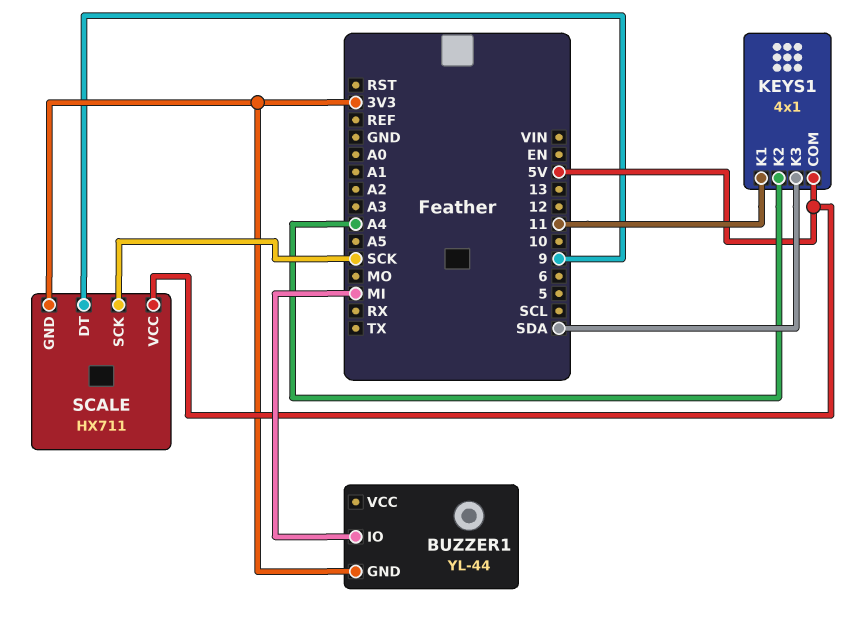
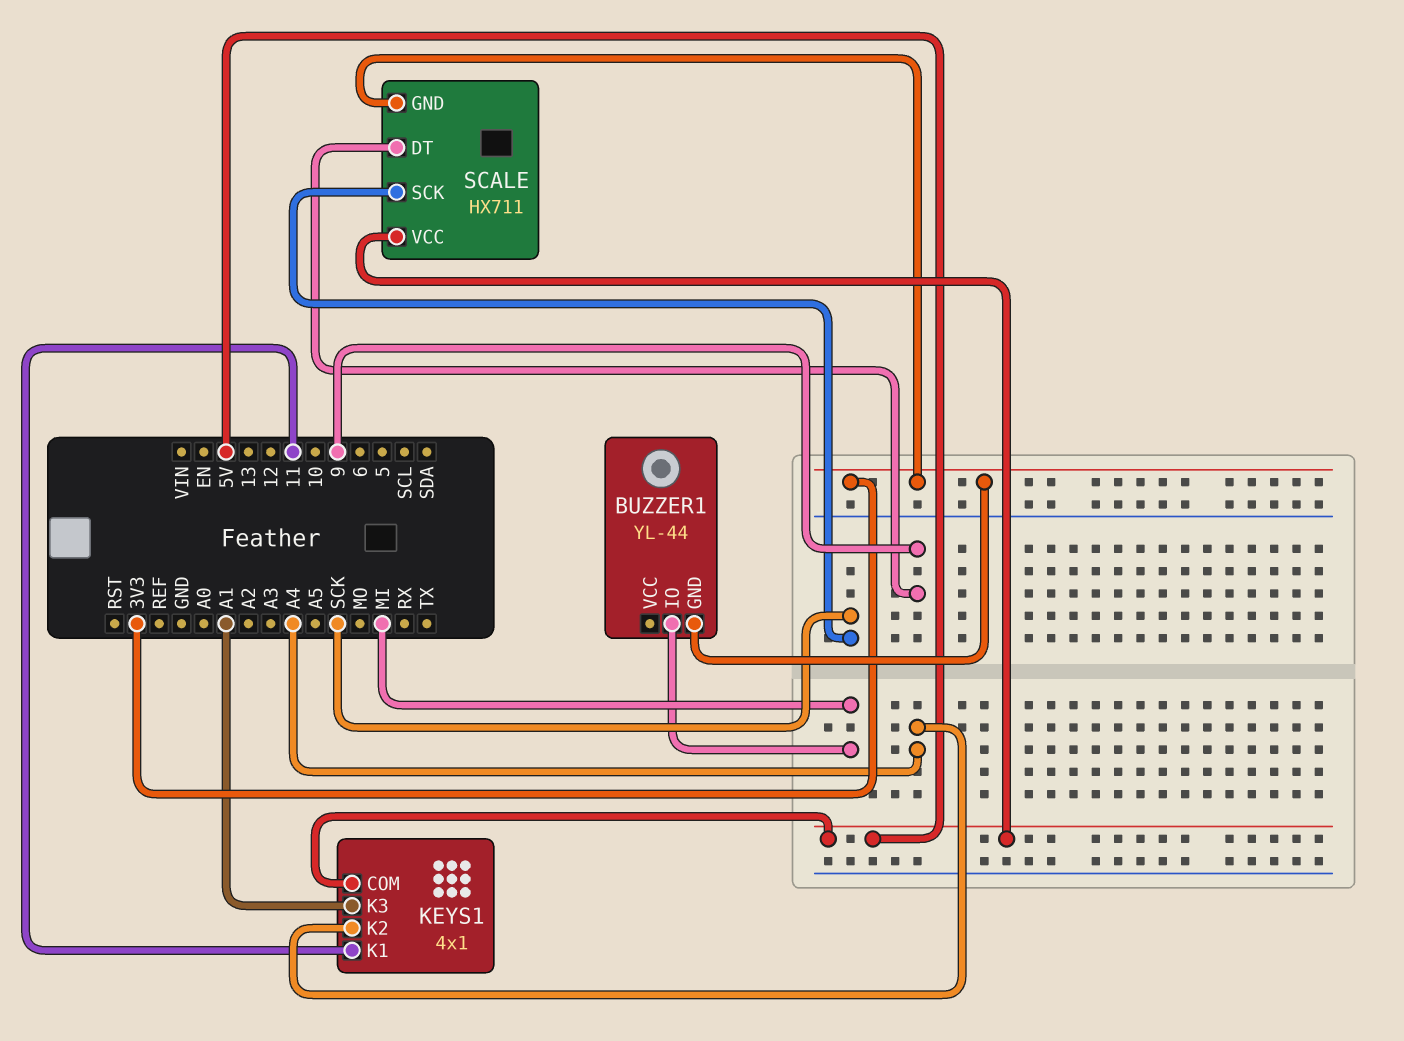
KEYS1 pin K3: SDA -> A1

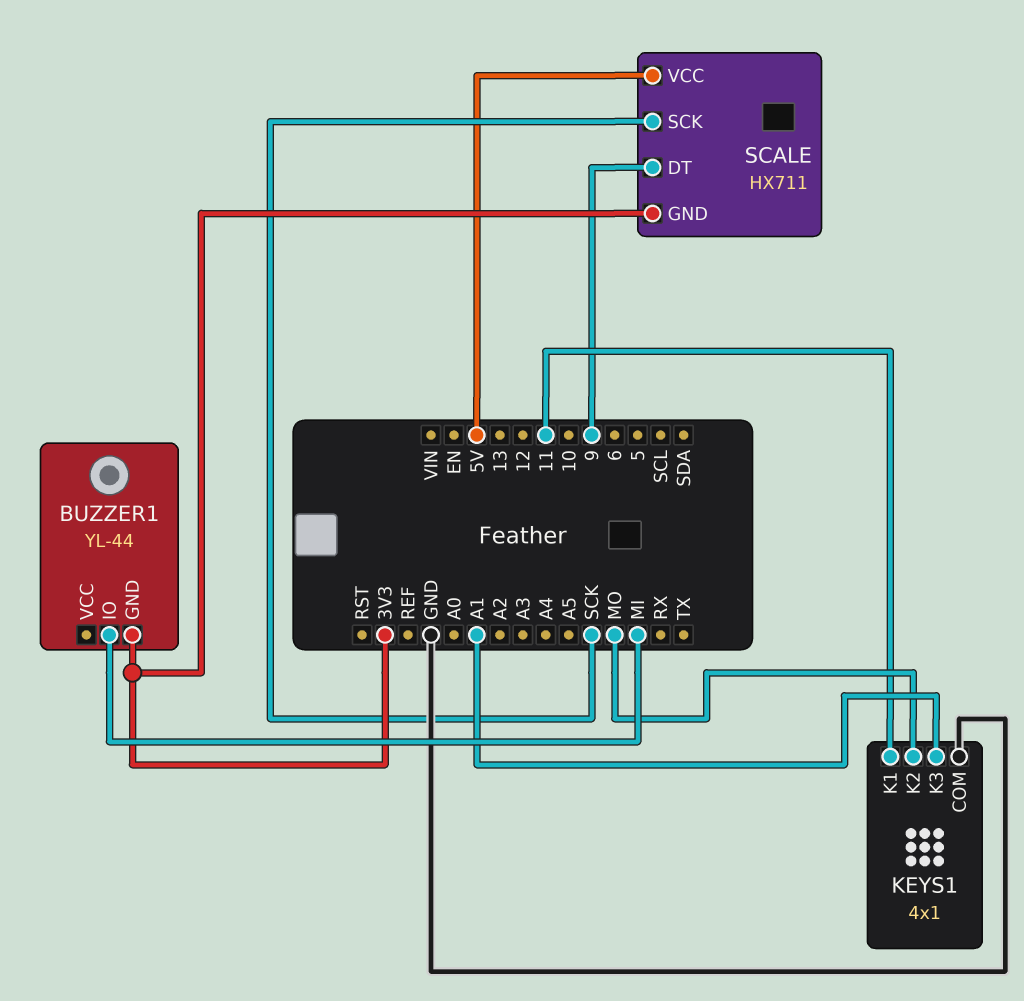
KEYS1 pin COM: 5V -> GND
KEYS1 pin K2: A4 -> MO

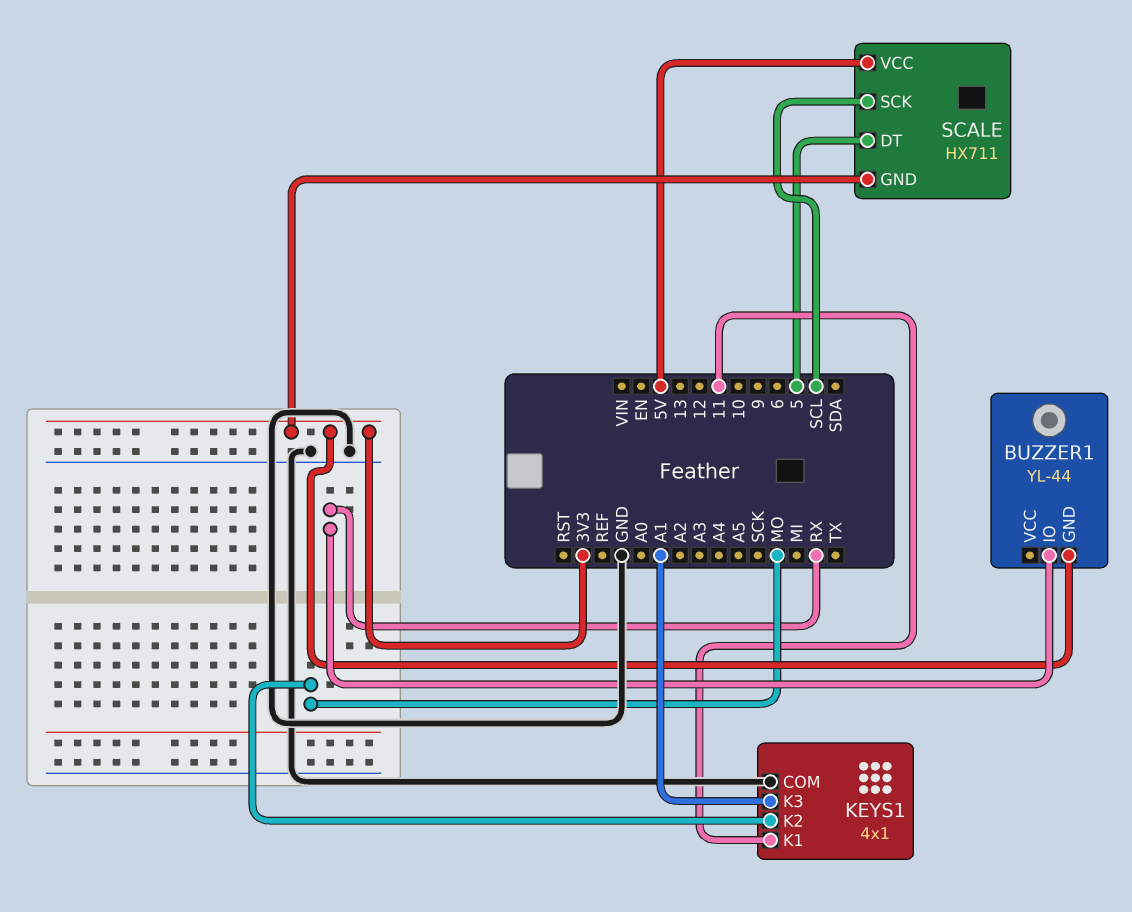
BUZZER1 pin IO: MI -> RX
SCALE pin DT: 9 -> 5
SCALE pin SCK: SCK -> SCL

